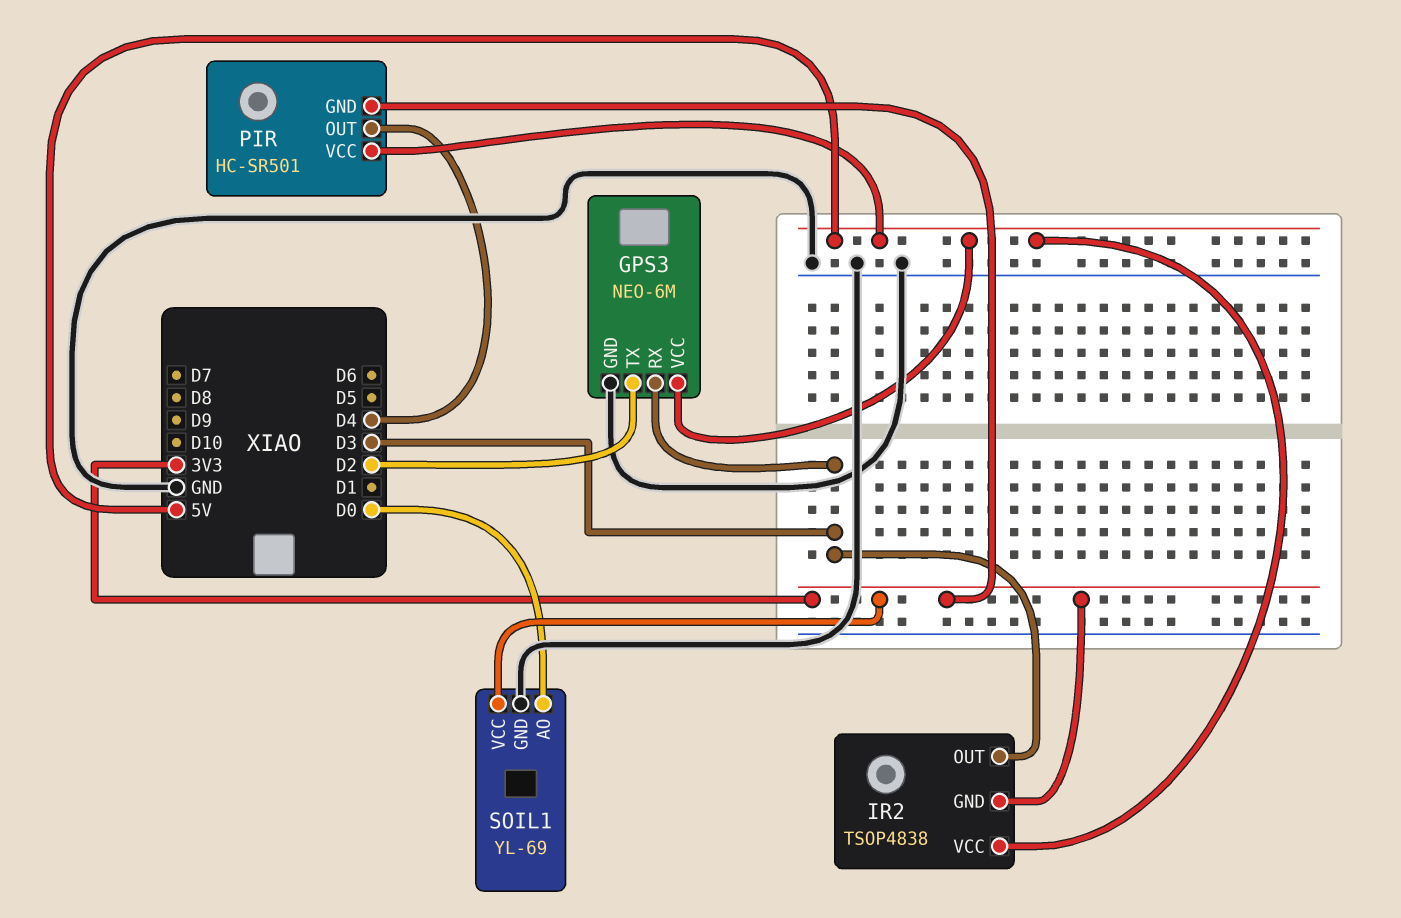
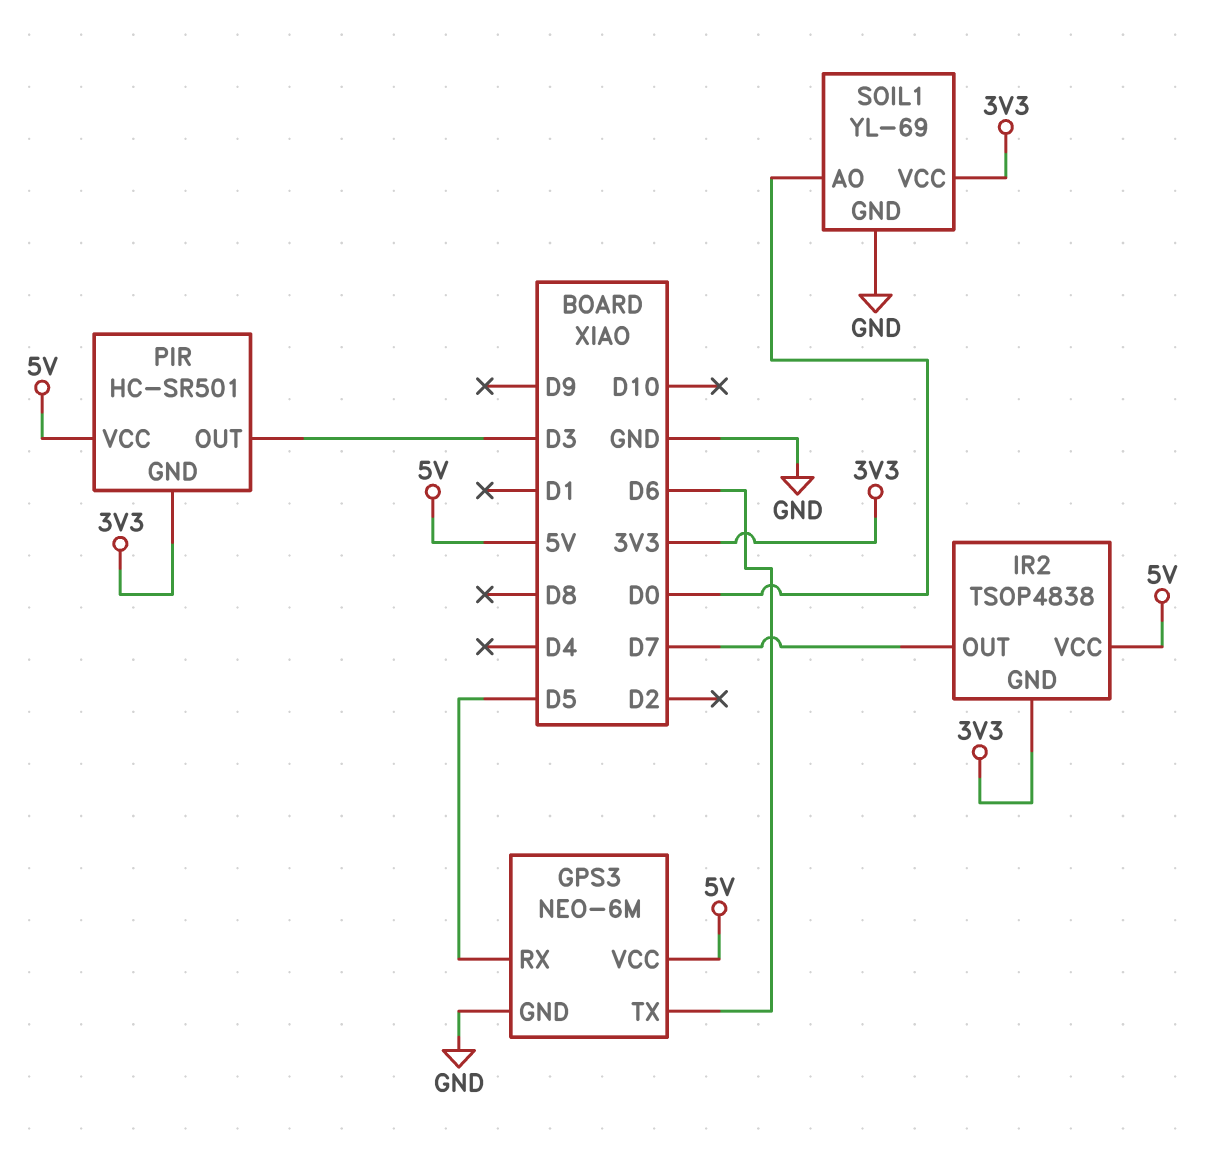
GPS3 pin RX: D3 -> D5
GPS3 pin TX: D2 -> D6
IR2 pin OUT: D3 -> D7
PIR pin OUT: D4 -> D3

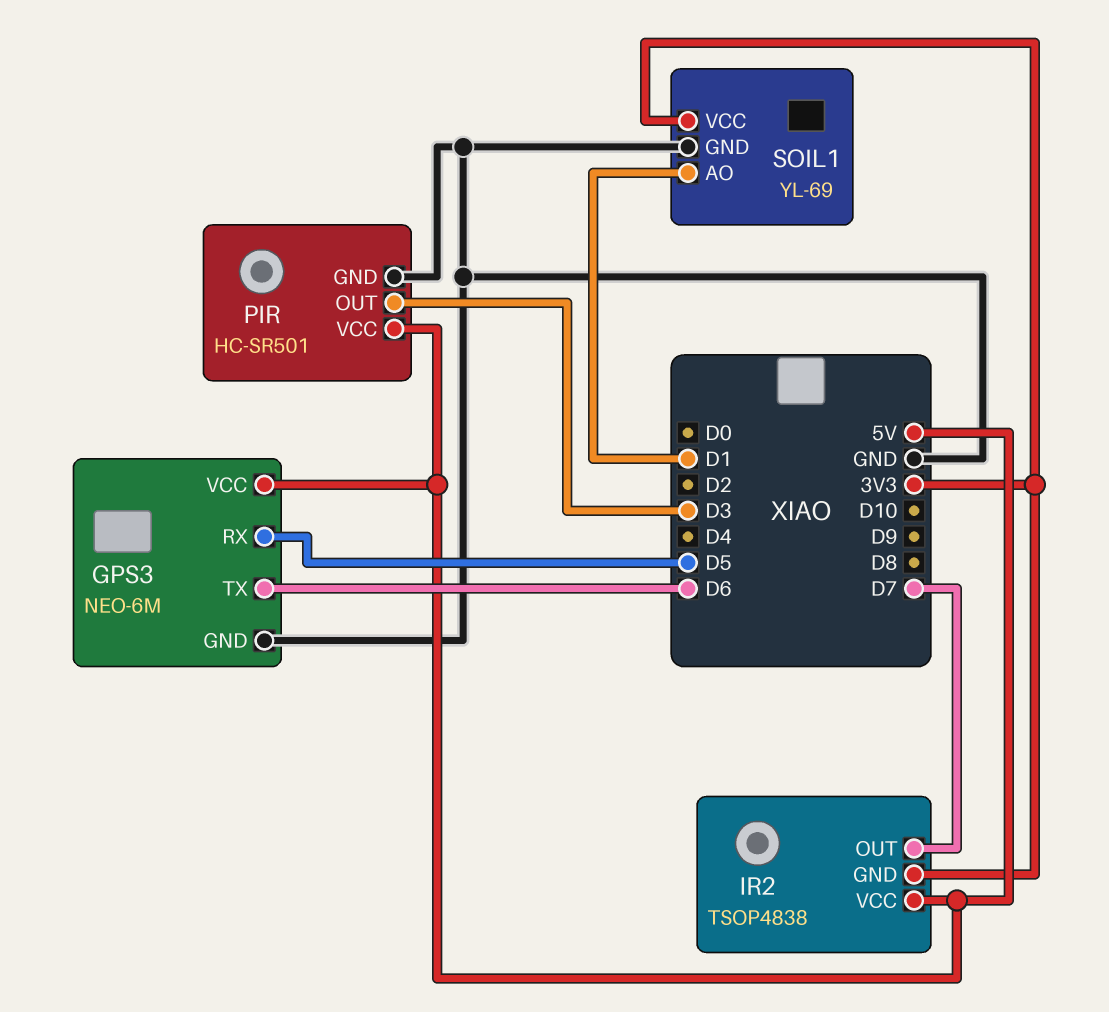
PIR pin GND: 3V3 -> GND
SOIL1 pin AO: D0 -> D1

